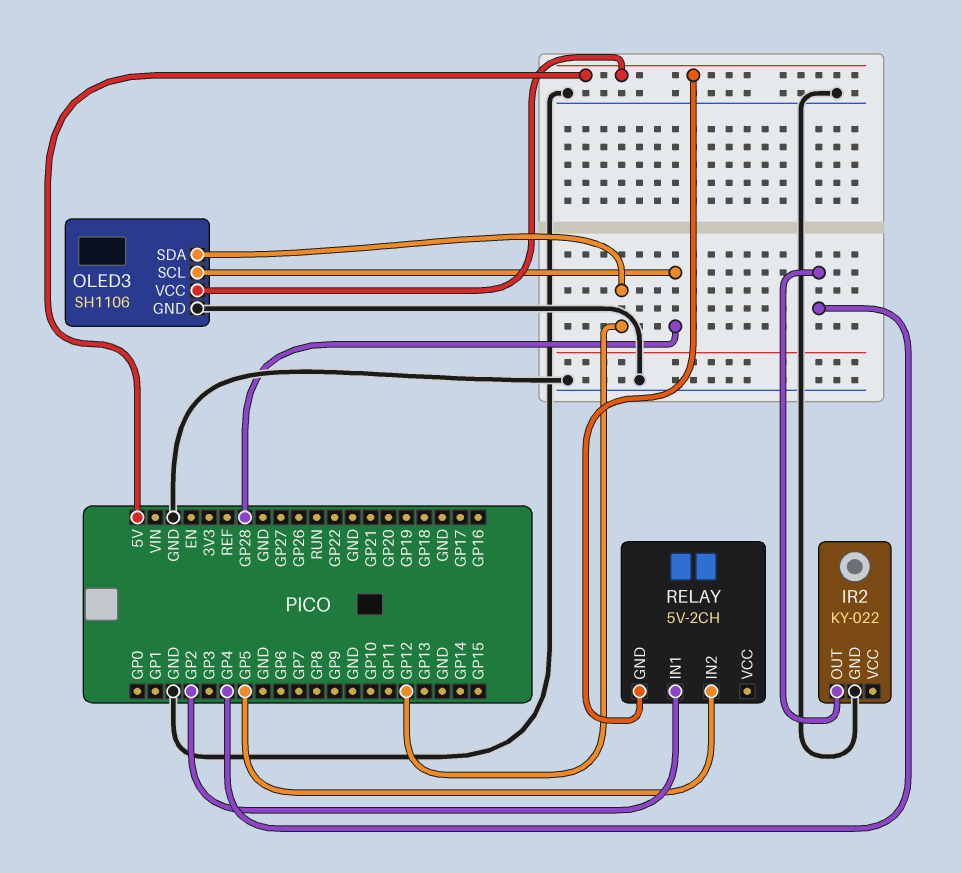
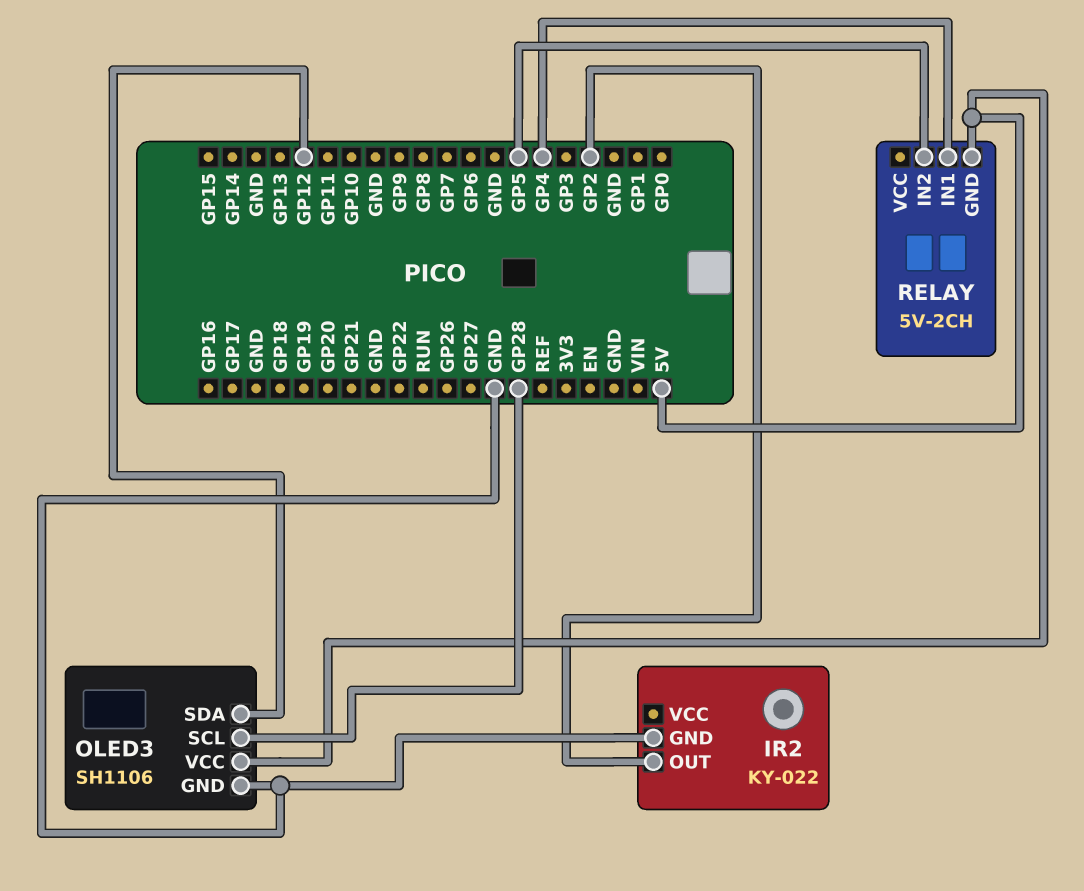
IR2 pin OUT: GP4 -> GP2
RELAY pin IN1: GP2 -> GP4

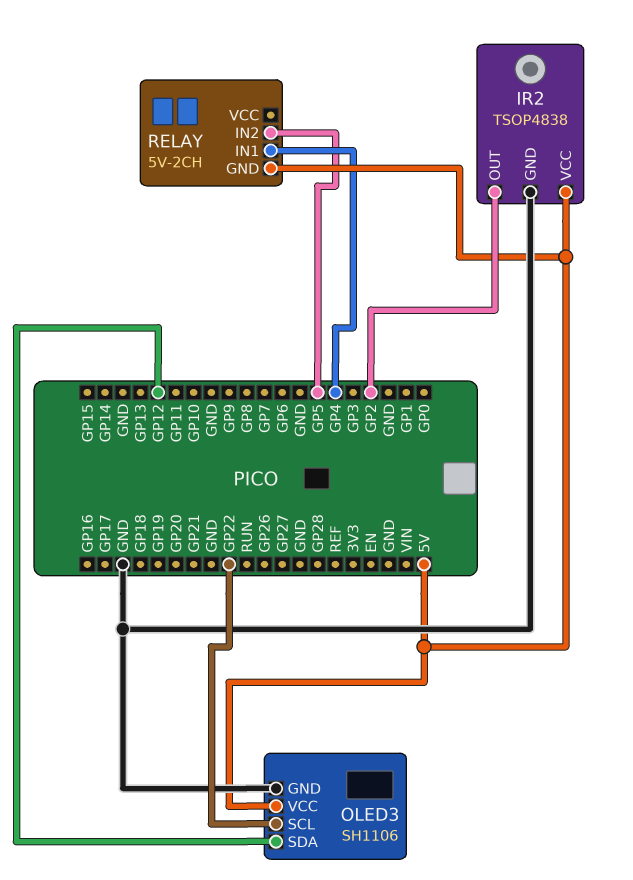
IR2: KY-022 -> TSOP4838
IR2 pin VCC: none -> 5V
OLED3 pin SCL: GP28 -> GP22

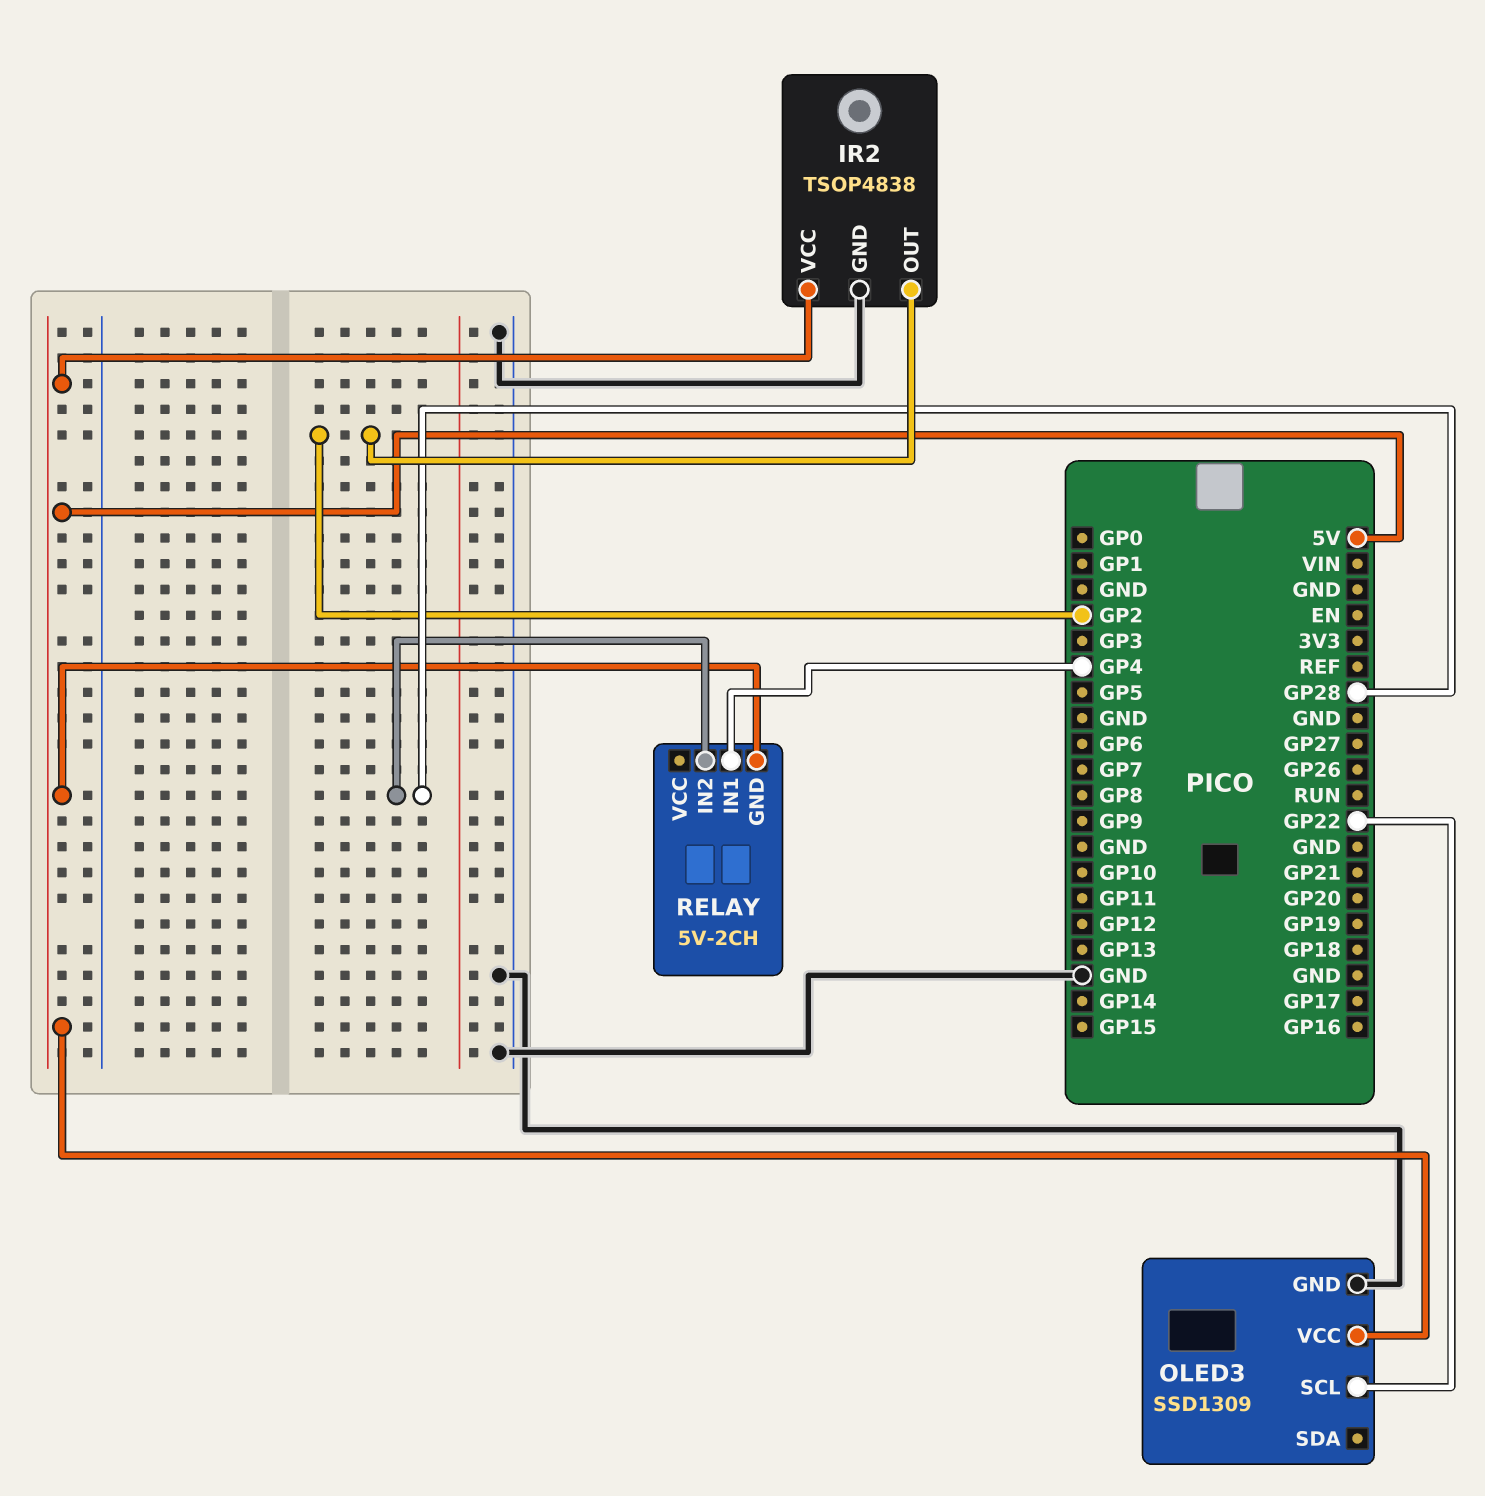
OLED3: SH1106 -> SSD1309
OLED3 pin SDA: GP12 -> none
RELAY pin IN2: GP5 -> GP28

